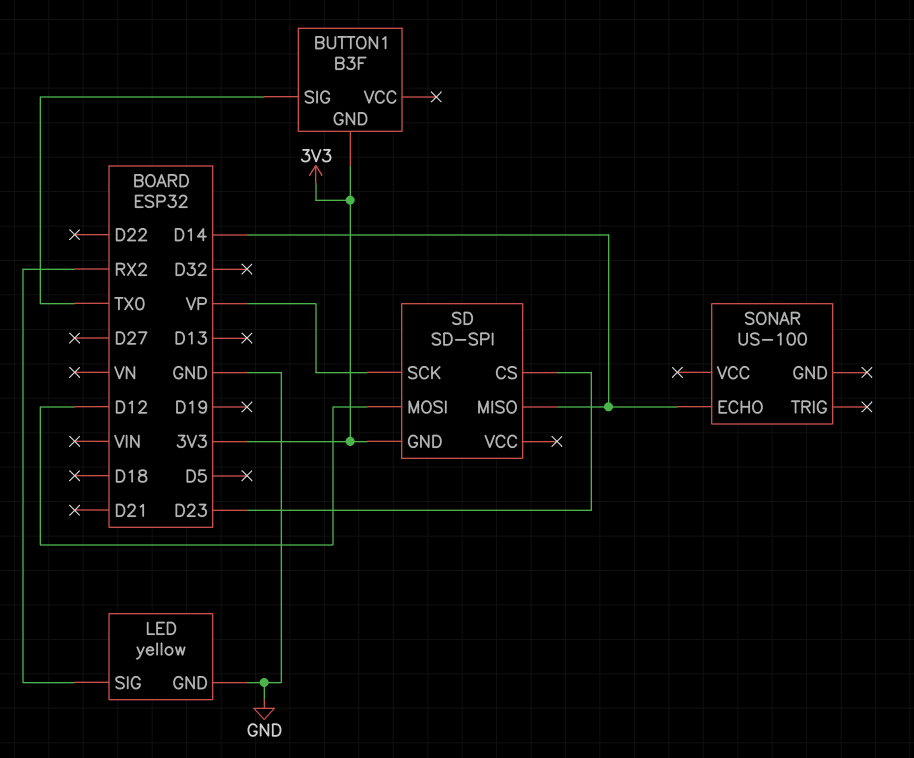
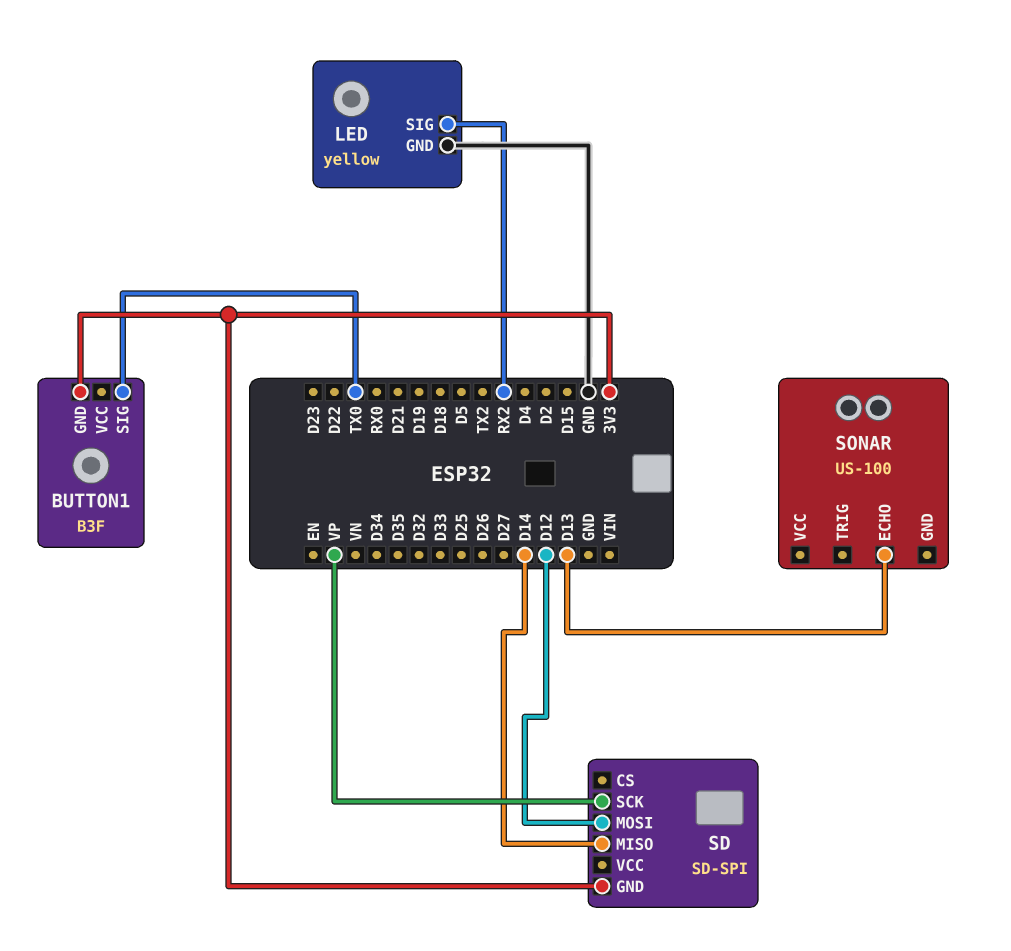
SD pin CS: D23 -> none
SONAR pin ECHO: D14 -> D13

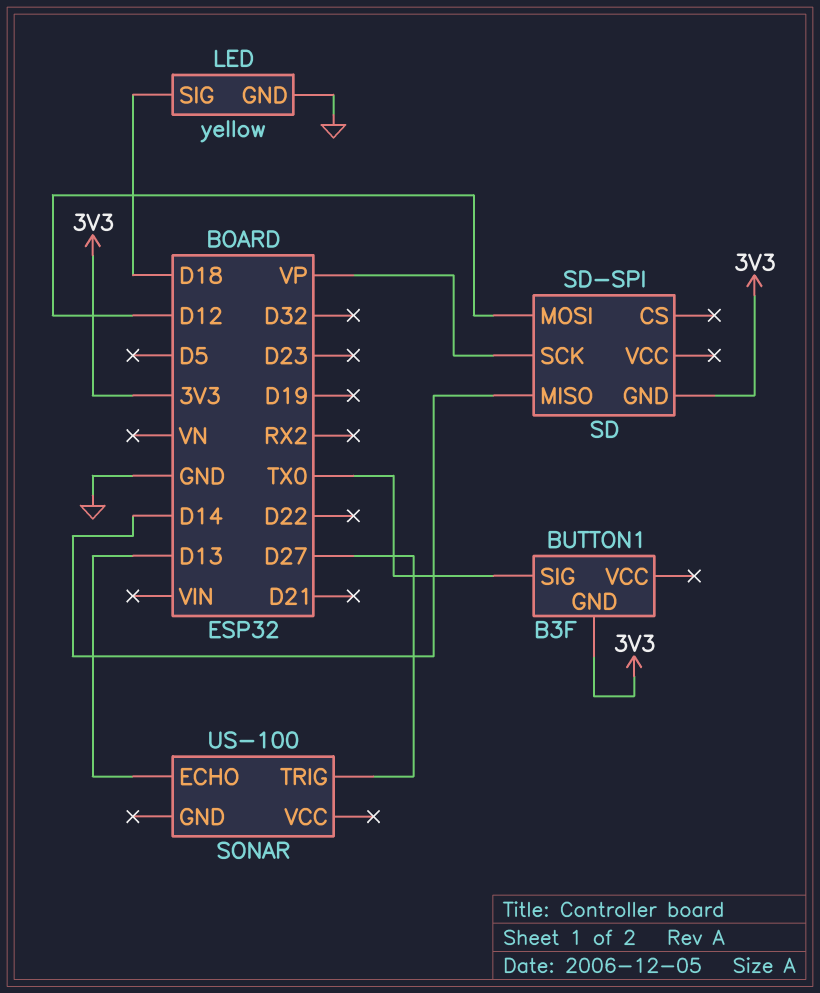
LED pin SIG: RX2 -> D18
SONAR pin TRIG: none -> D27

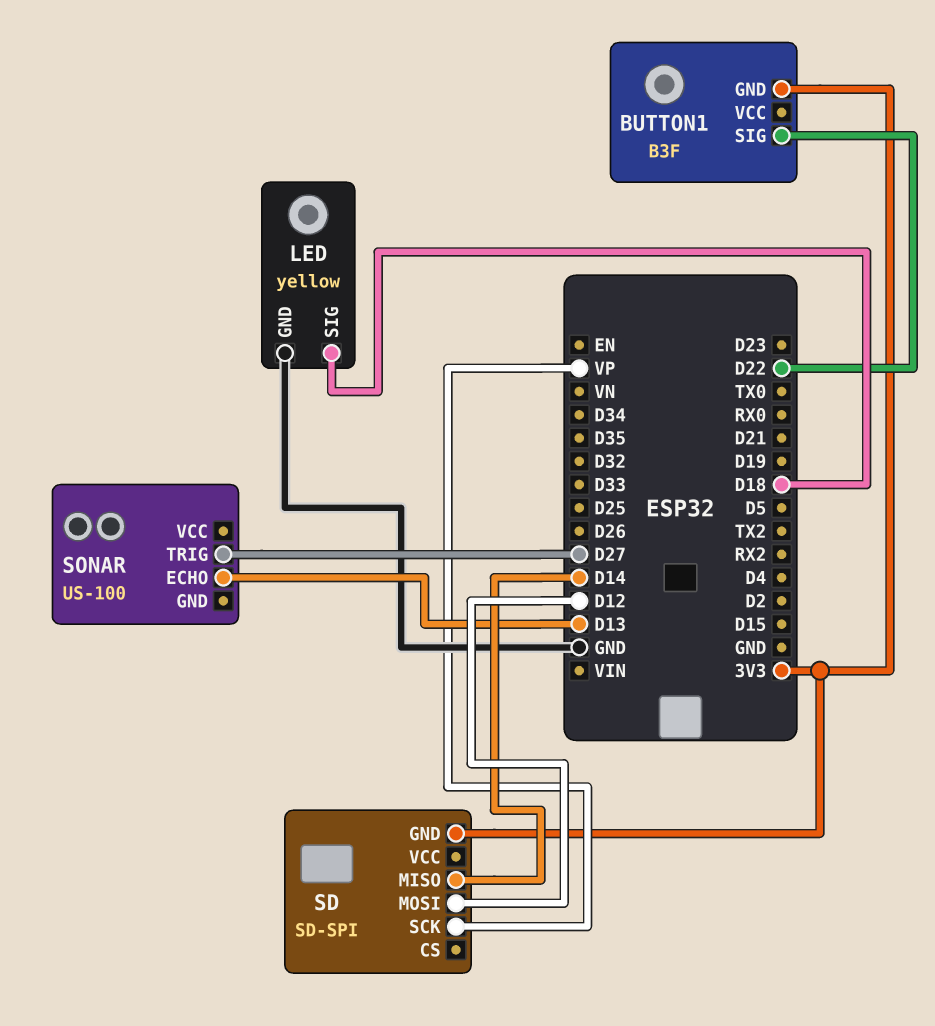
BUTTON1 pin SIG: TX0 -> D22

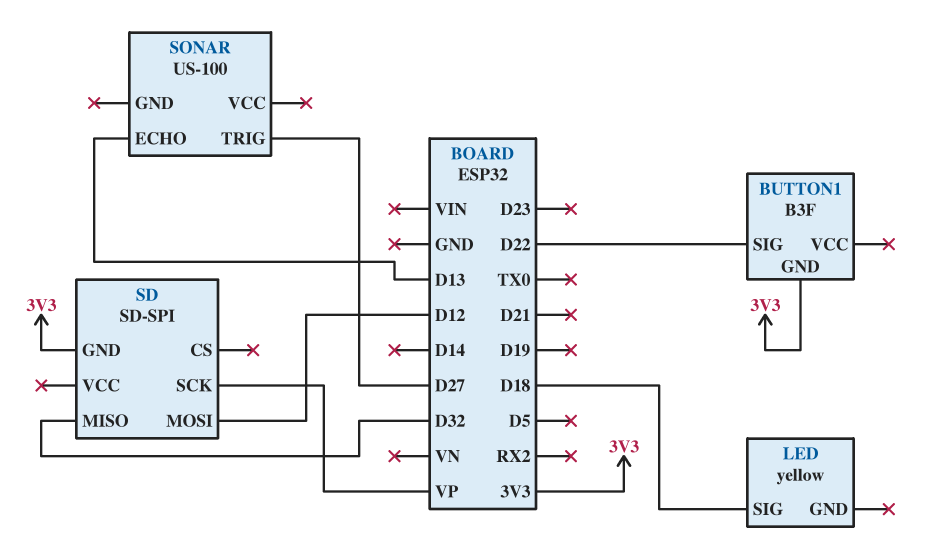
LED pin GND: GND -> none
SD pin MISO: D14 -> D32

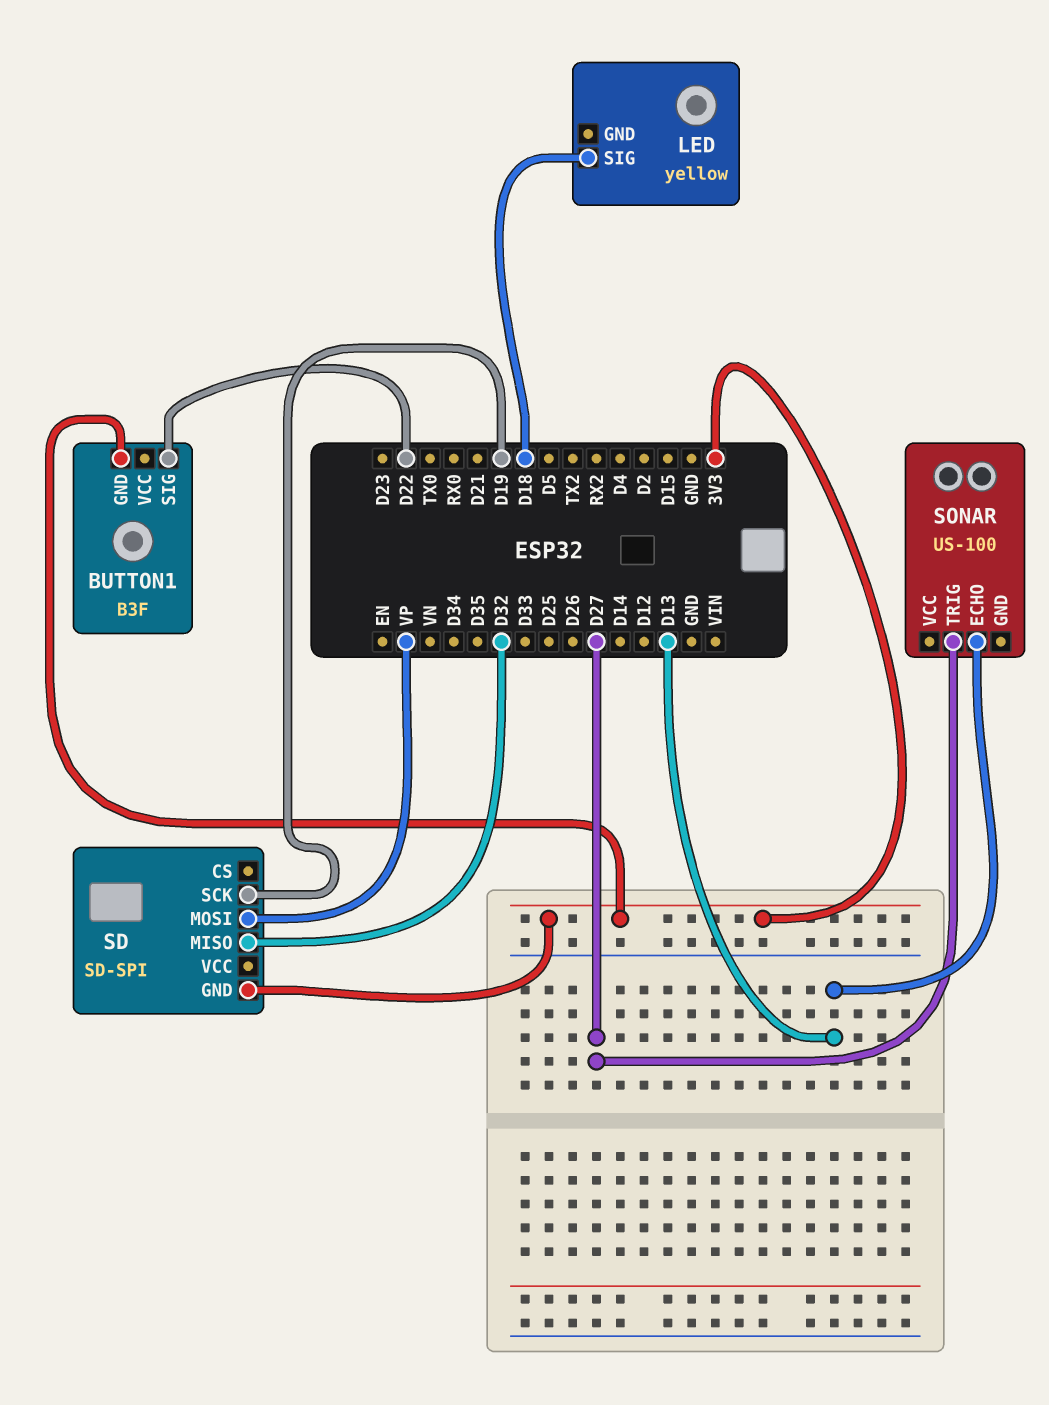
SD pin MOSI: D12 -> VP
SD pin SCK: VP -> D19

